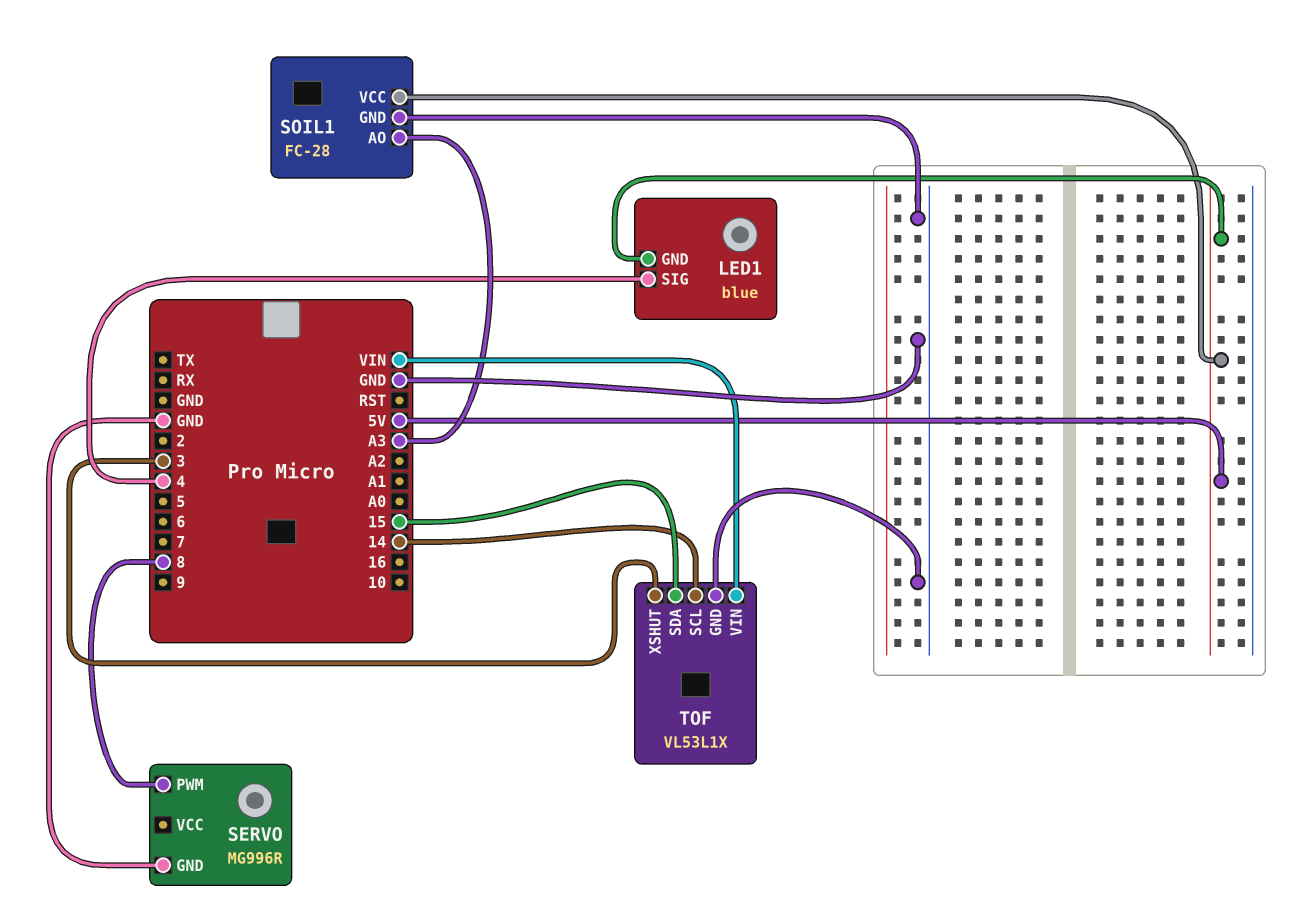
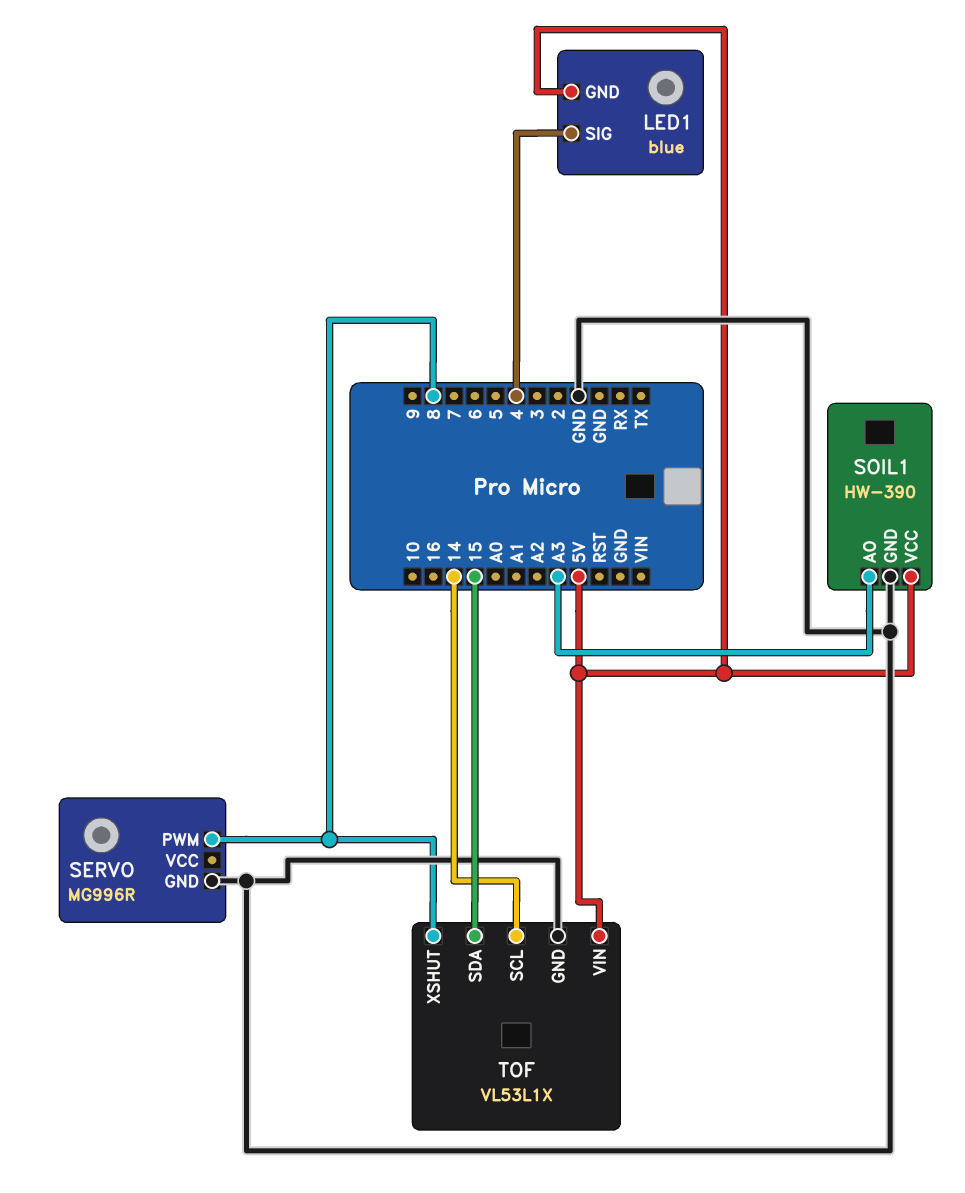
SOIL1: FC-28 -> HW-390
TOF pin VIN: VIN -> 5V
TOF pin XSHUT: 3 -> 8

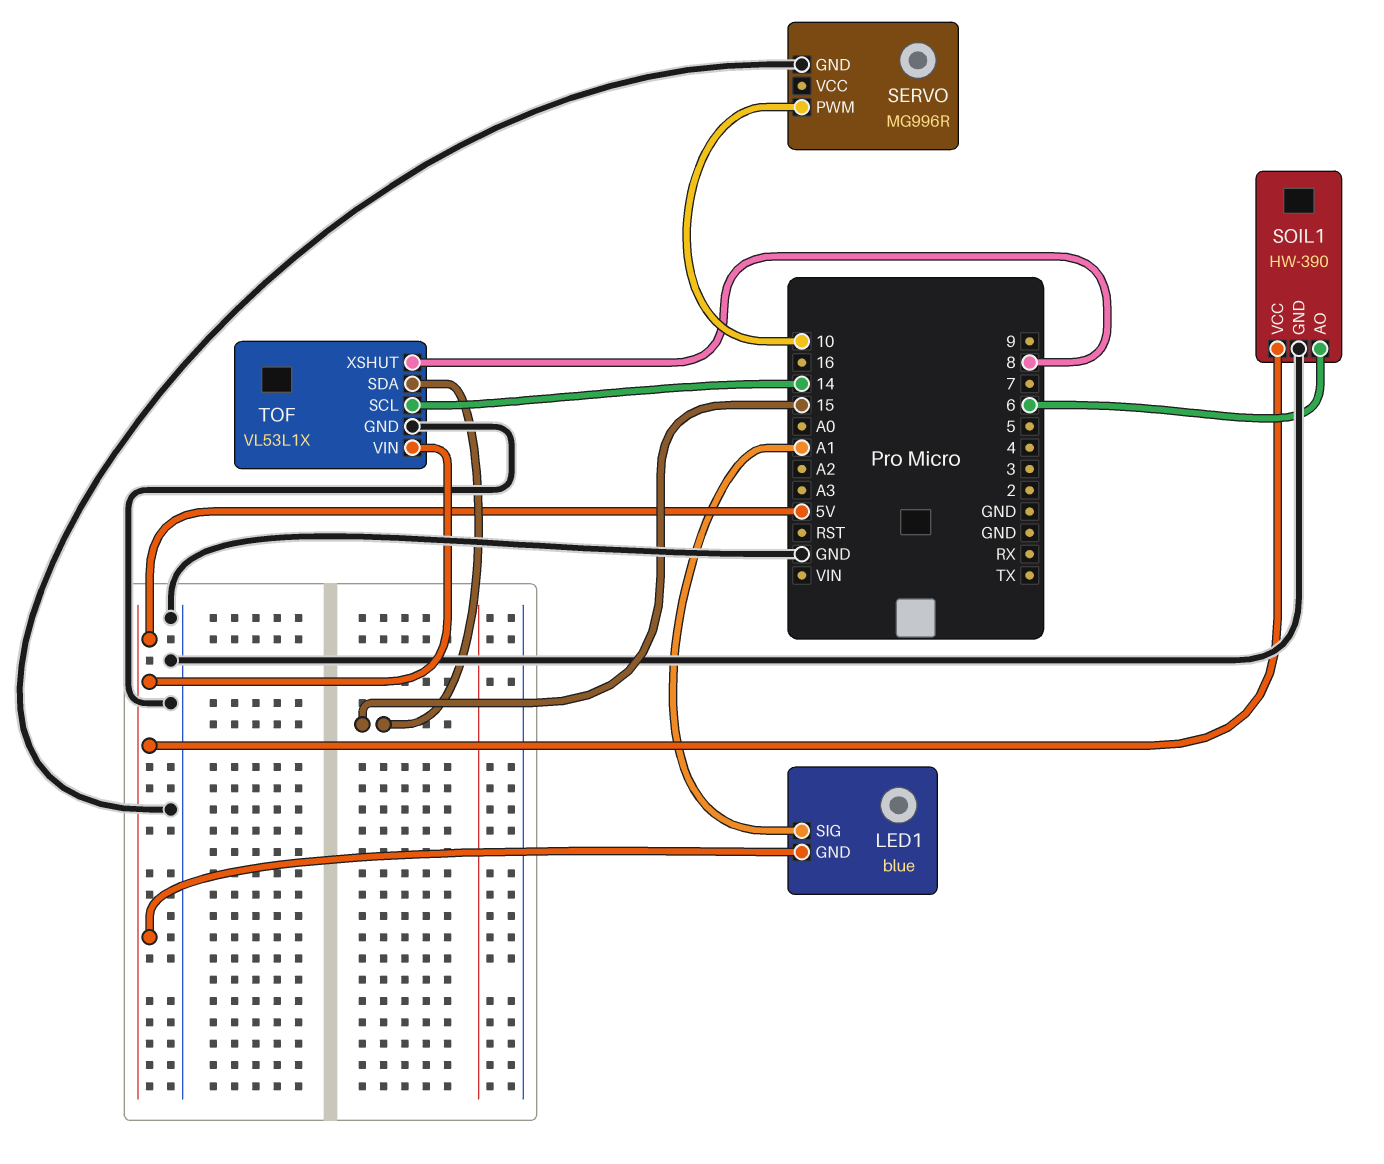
LED1 pin SIG: 4 -> A1
SERVO pin PWM: 8 -> 10
SOIL1 pin AO: A3 -> 6

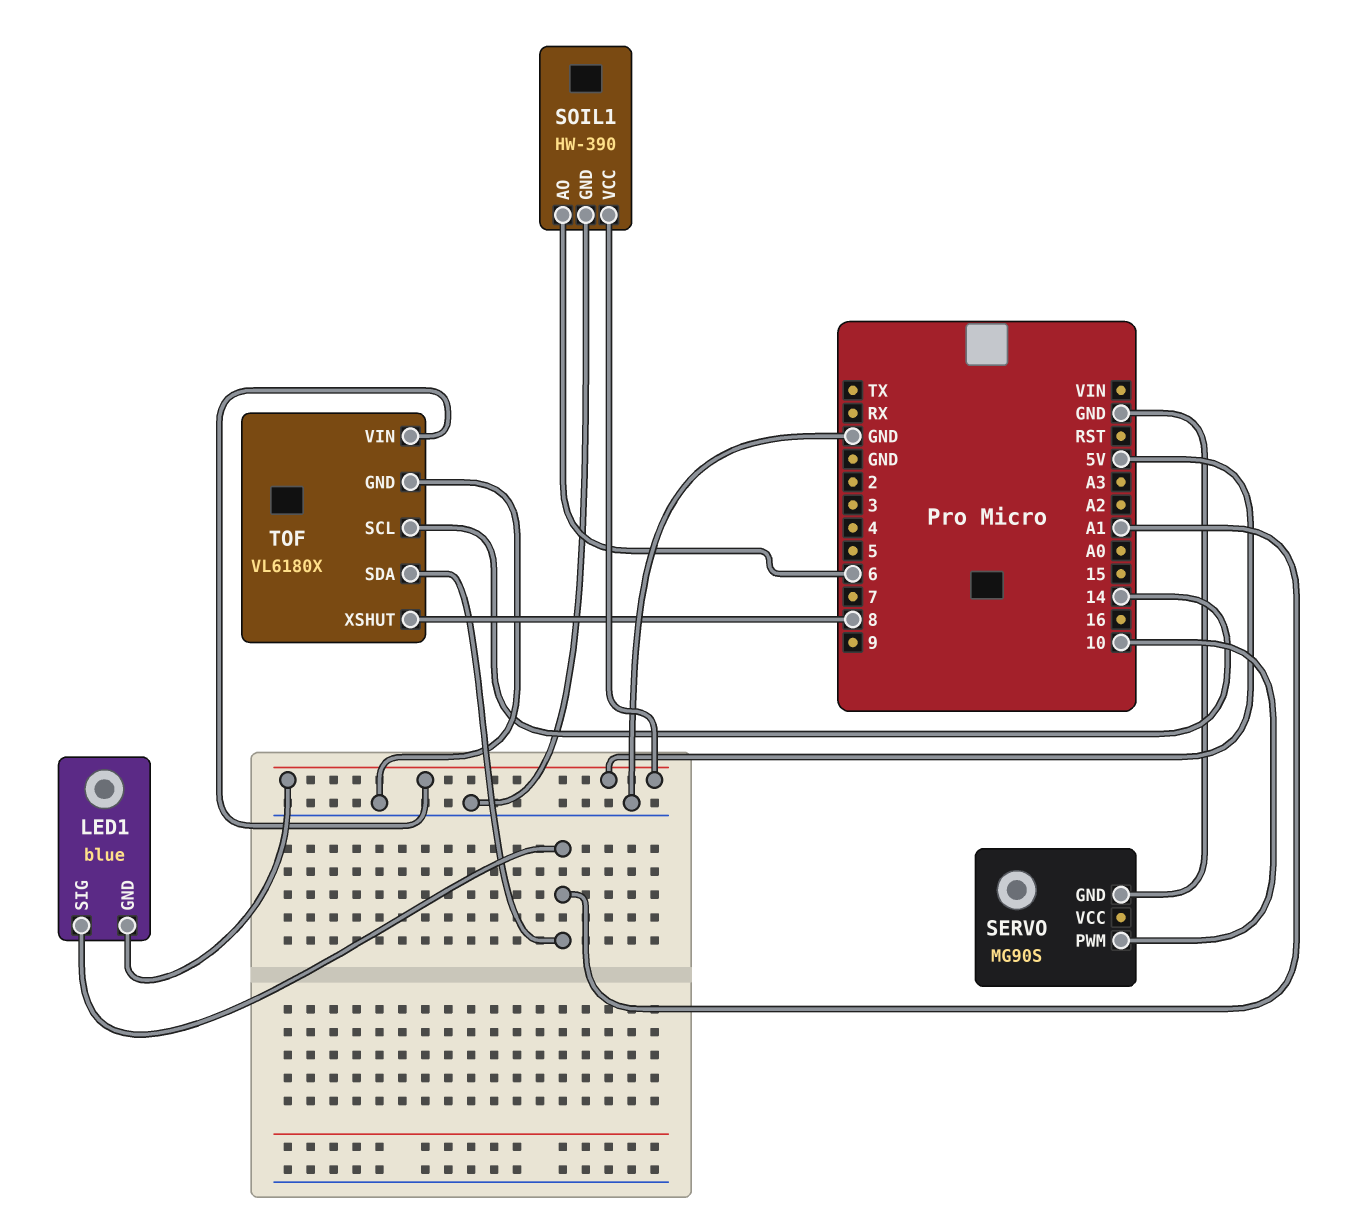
SERVO: MG996R -> MG90S
TOF: VL53L1X -> VL6180X
TOF pin SDA: 15 -> A1

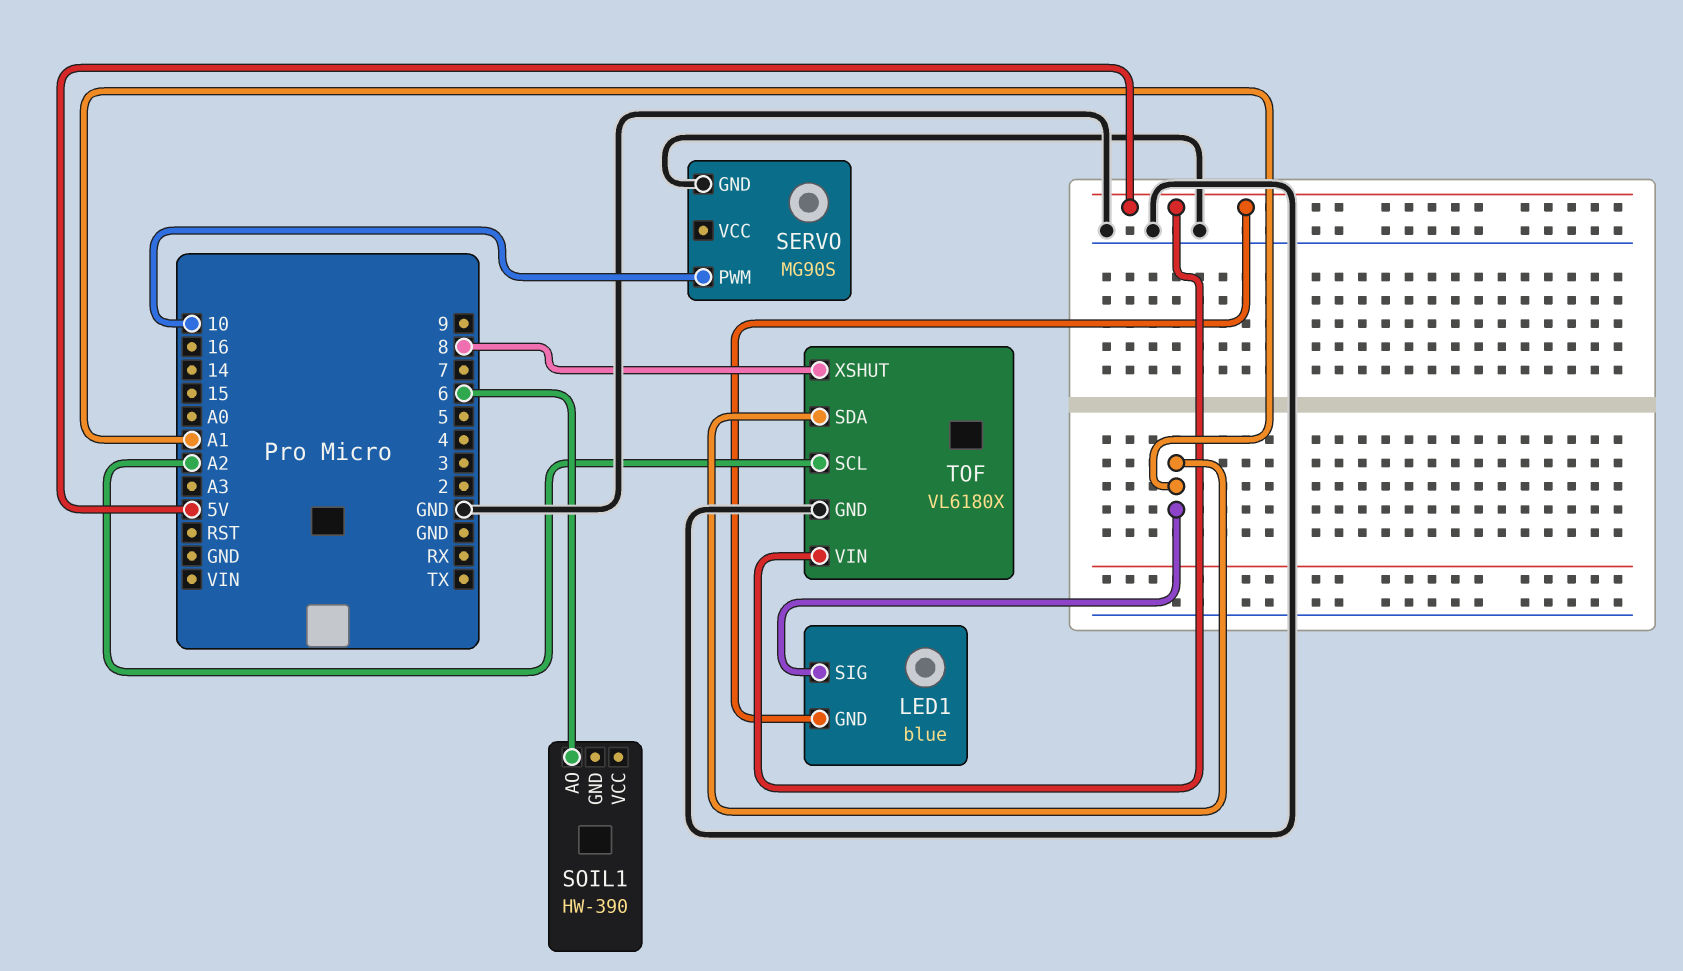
SOIL1 pin GND: GND -> none
SOIL1 pin VCC: 5V -> none
TOF pin SCL: 14 -> A2

